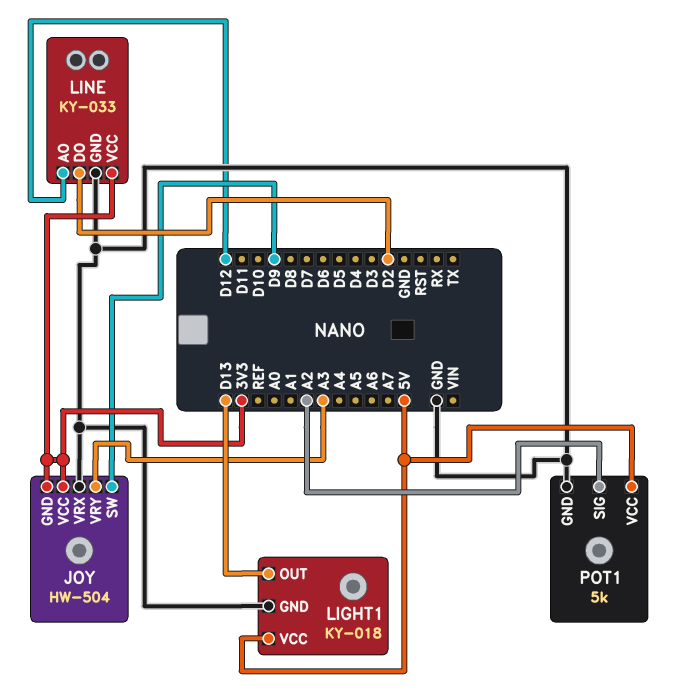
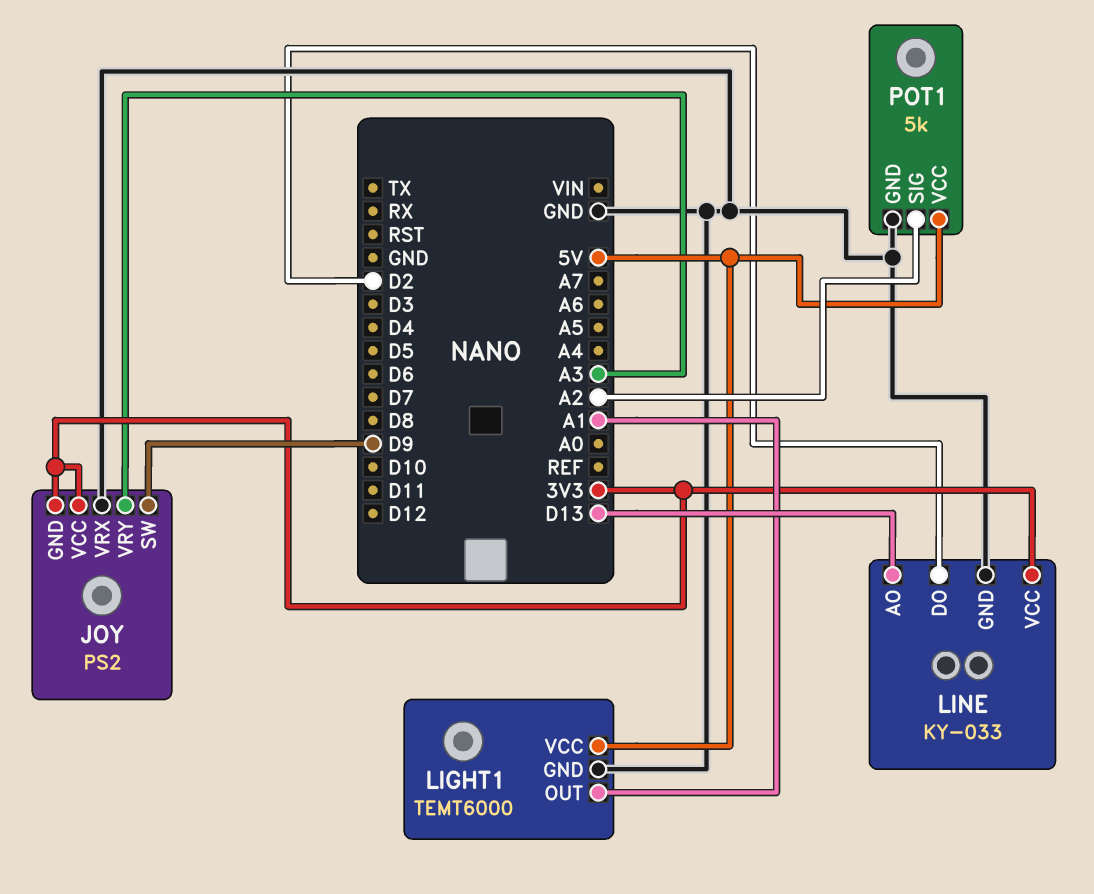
JOY: HW-504 -> PS2
LIGHT1: KY-018 -> TEMT6000
LIGHT1 pin OUT: D13 -> A1
LINE pin AO: D12 -> D13

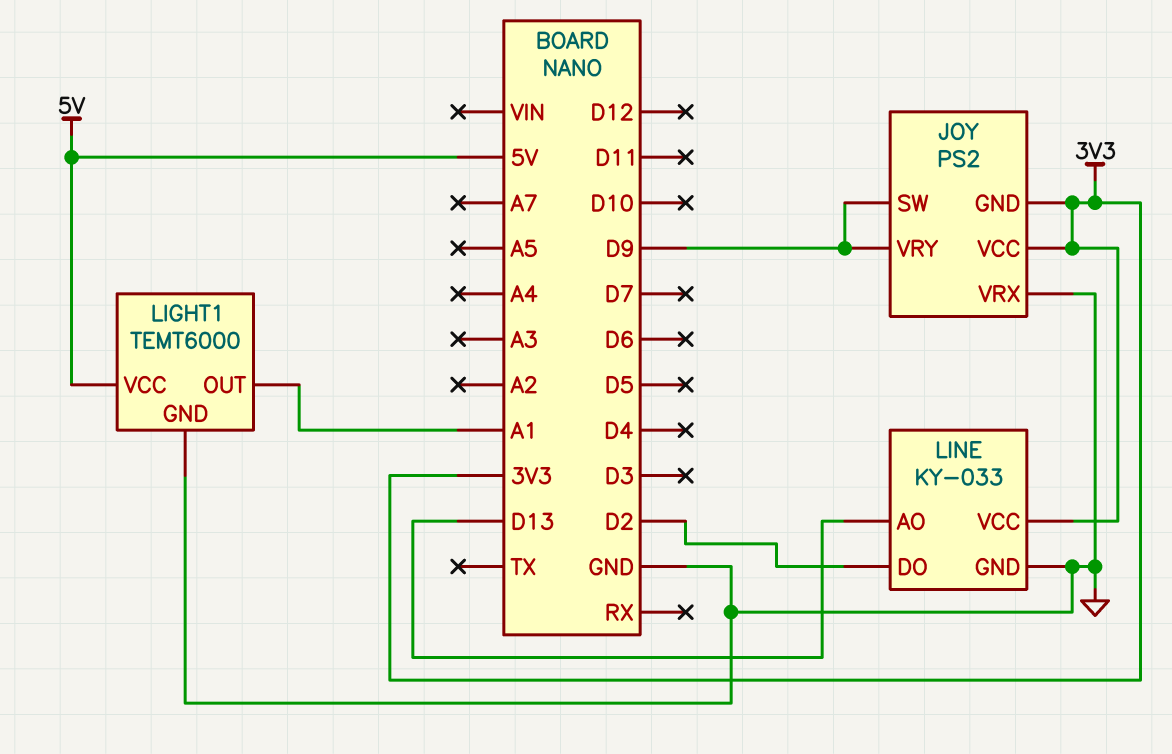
JOY pin VRY: A3 -> D9
POT1: 5k -> none
POT1 pin GND: GND -> none
POT1 pin SIG: A2 -> none
POT1 pin VCC: 5V -> none

